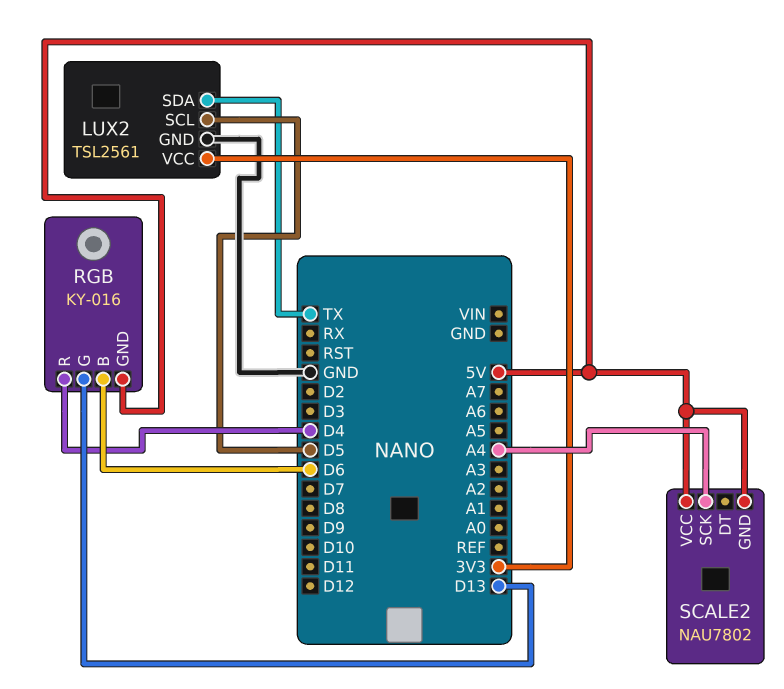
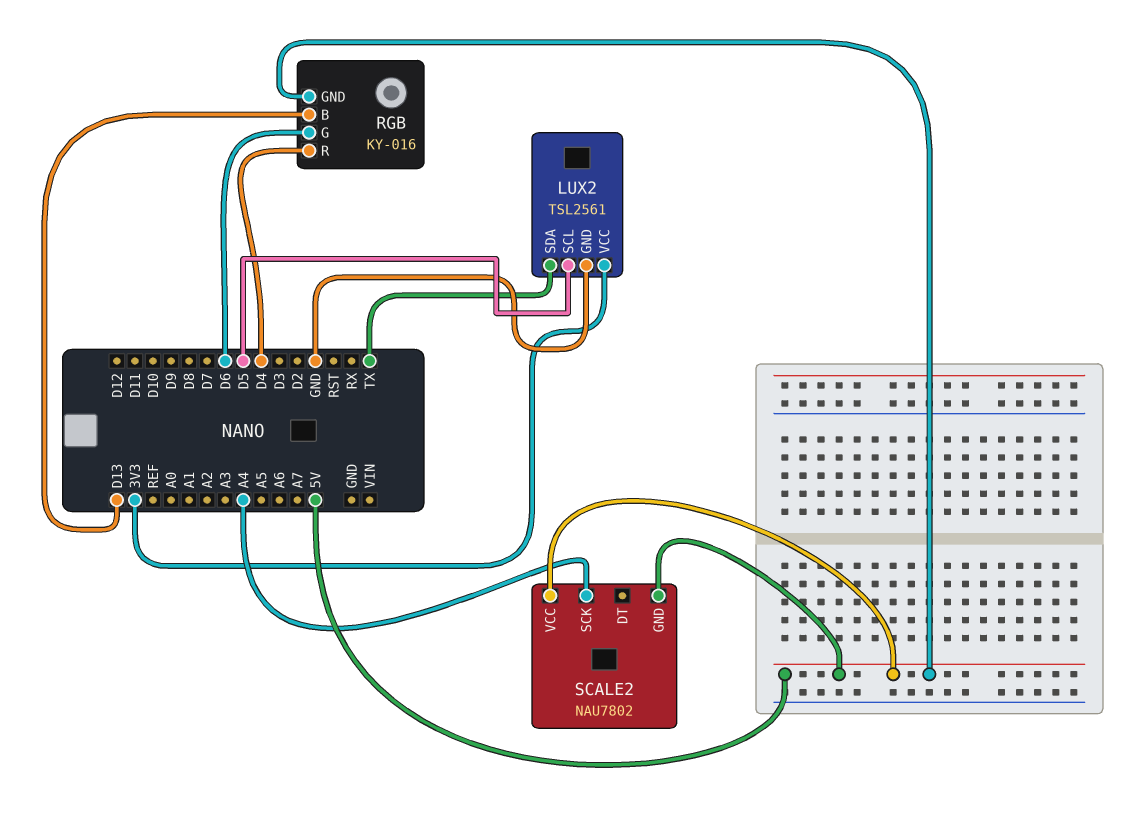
RGB pin B: D6 -> D13
RGB pin G: D13 -> D6

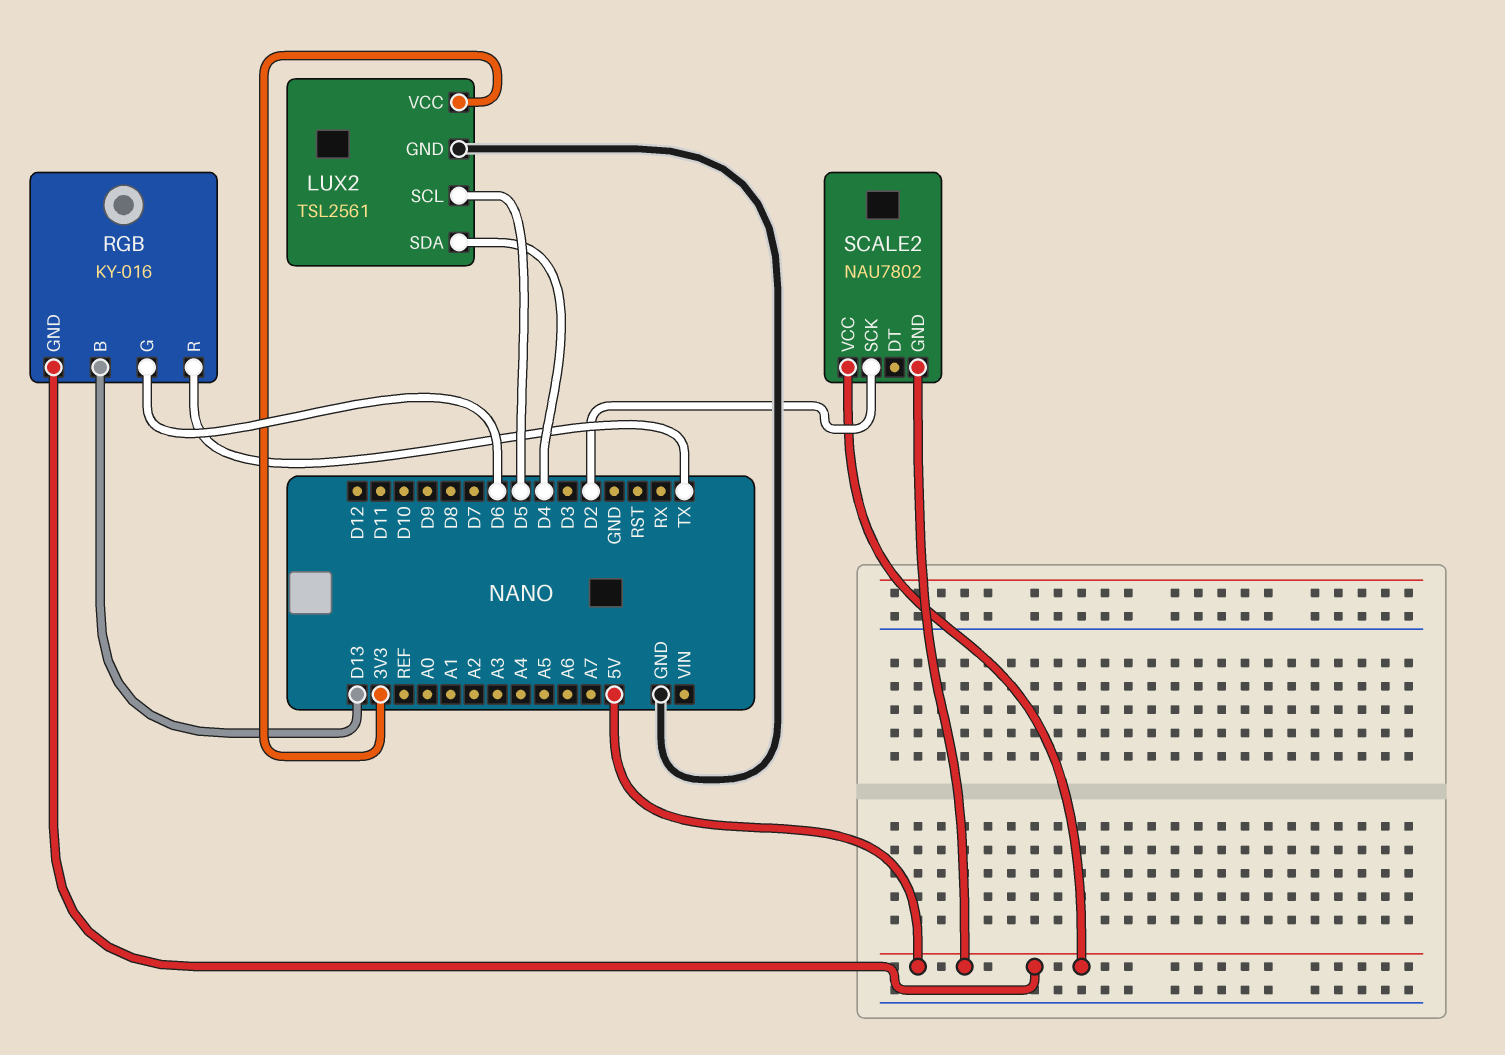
LUX2 pin SDA: TX -> D4
RGB pin R: D4 -> TX
SCALE2 pin SCK: A4 -> D2

